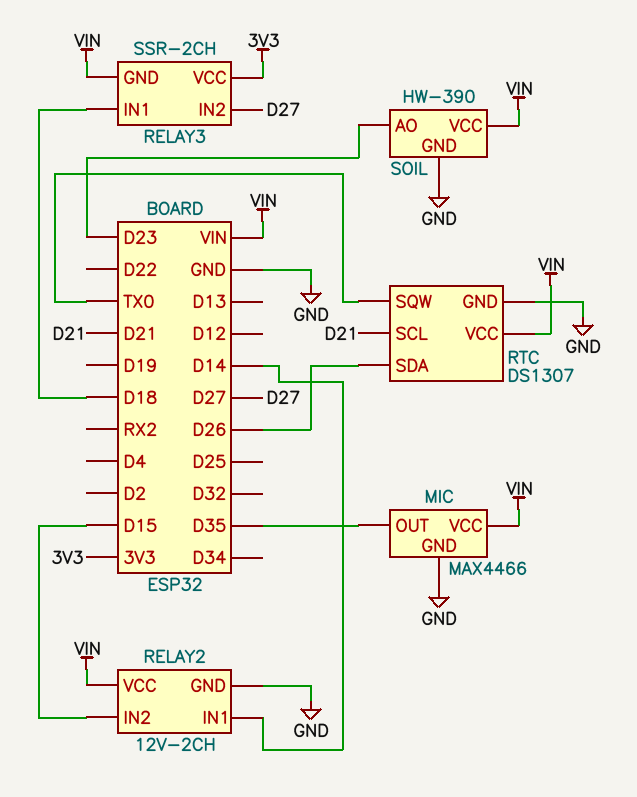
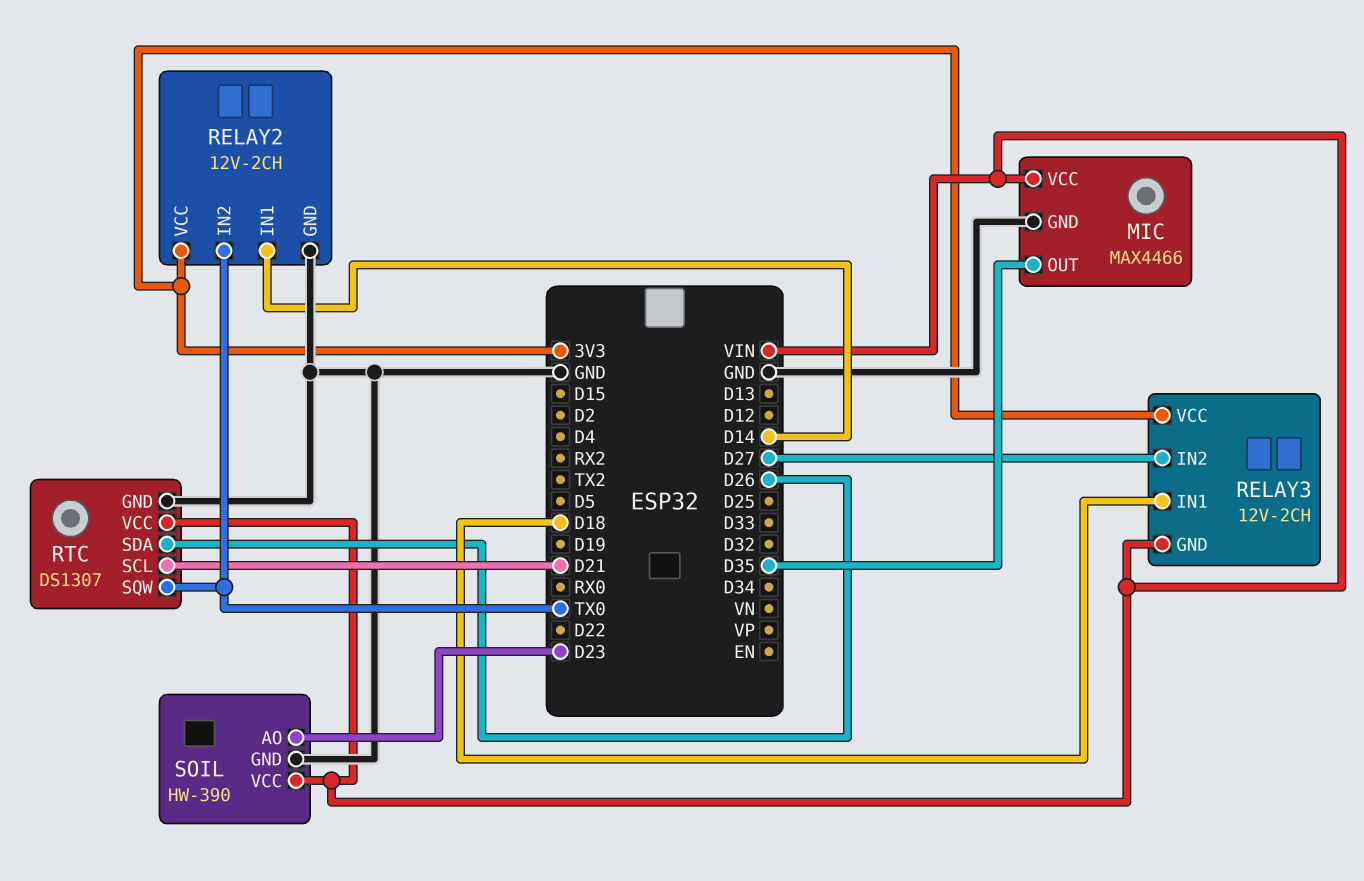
RELAY2 pin IN2: D15 -> TX0
RELAY2 pin VCC: VIN -> 3V3
RELAY3: SSR-2CH -> 12V-2CH

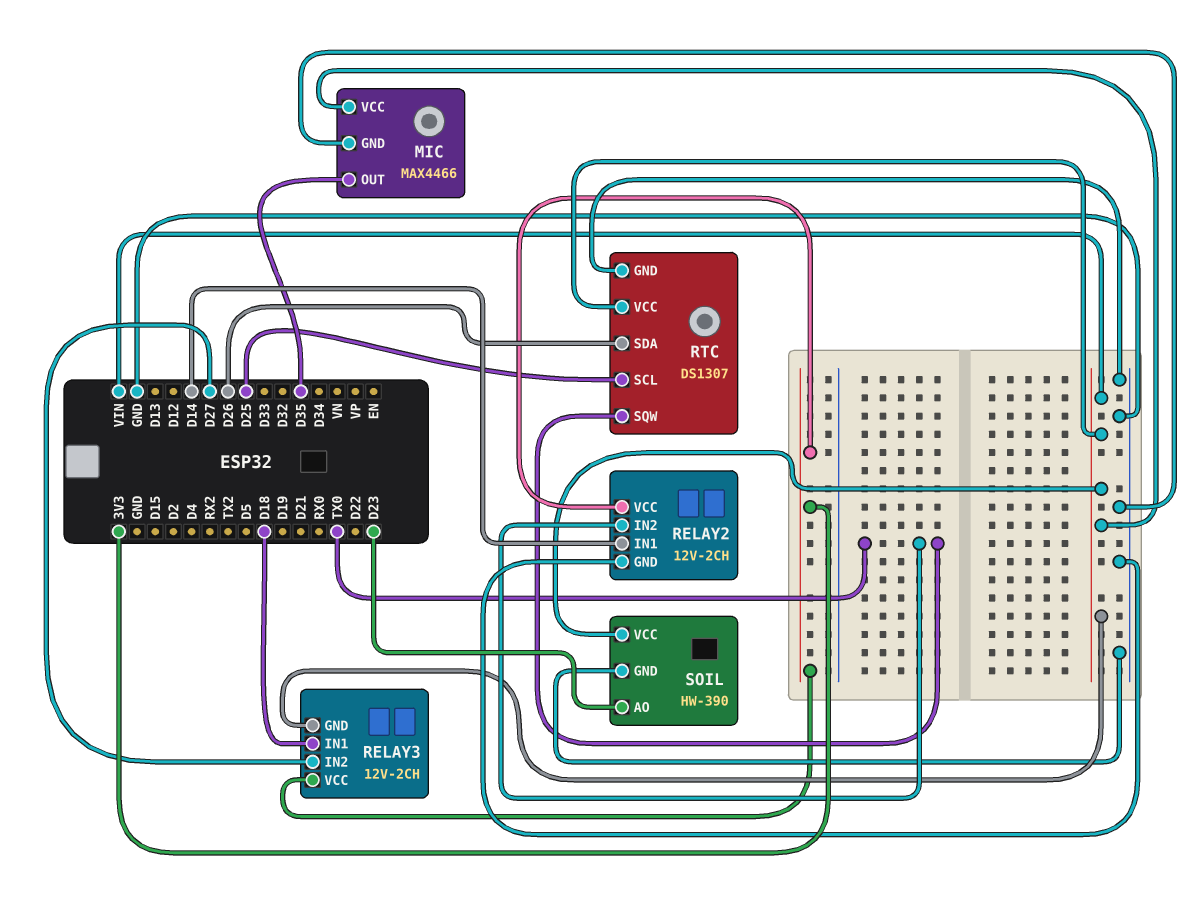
RTC pin SCL: D21 -> D25

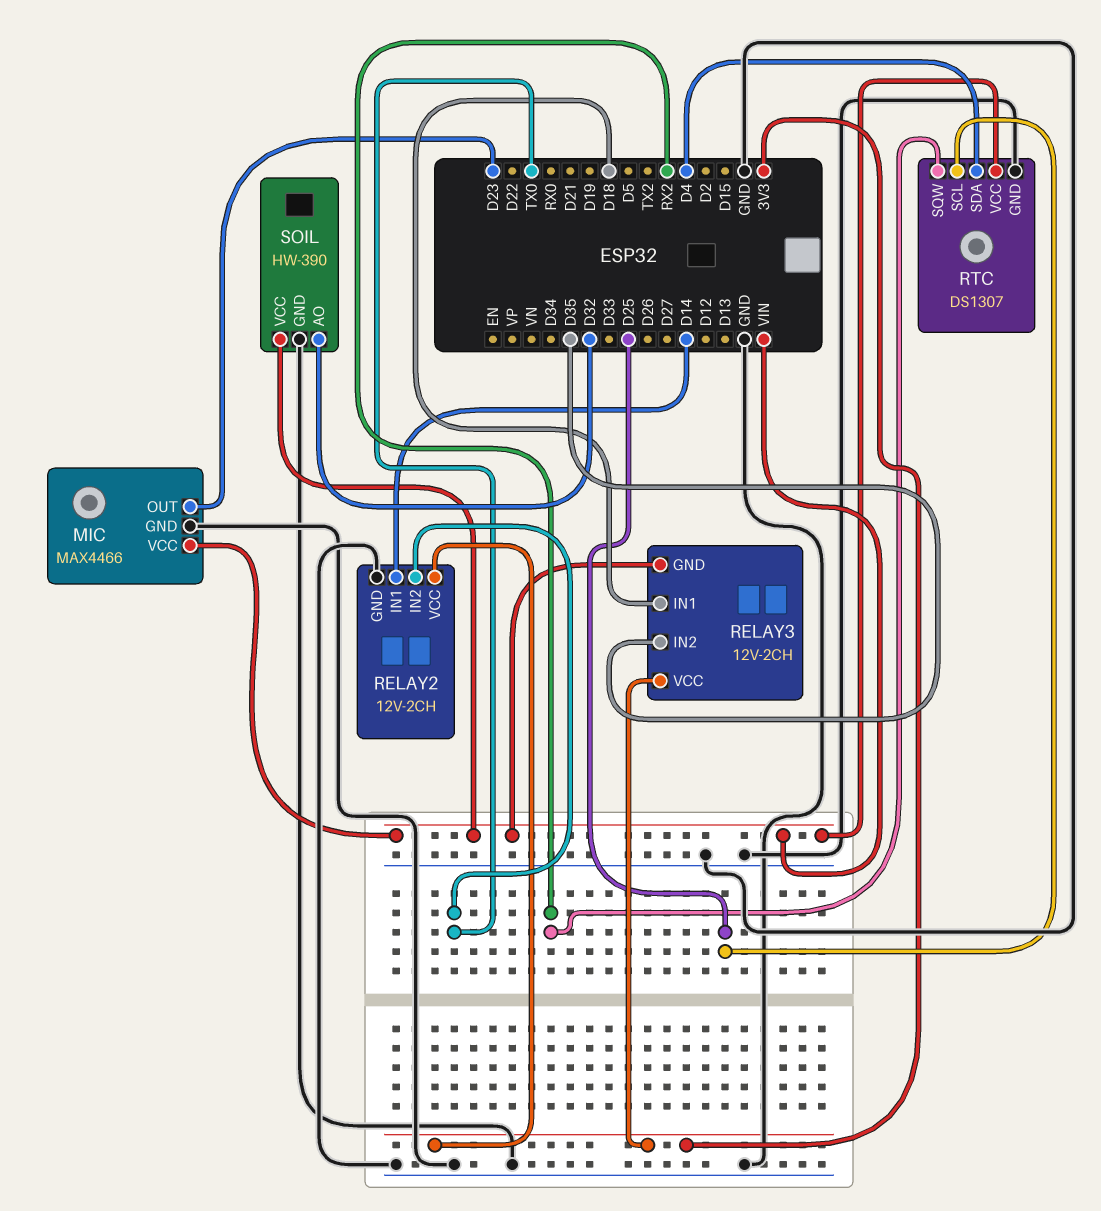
MIC pin OUT: D35 -> D23
RELAY3 pin IN2: D27 -> D35
RTC pin SDA: D26 -> D4
RTC pin SQW: TX0 -> RX2
SOIL pin AO: D23 -> D32

